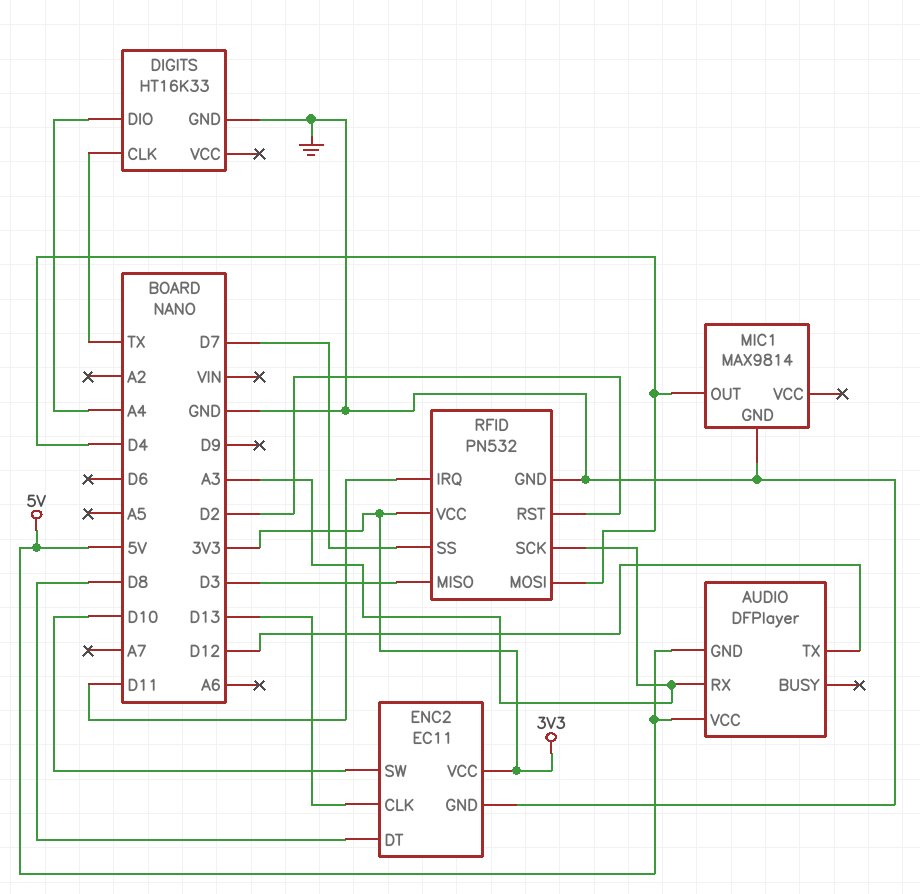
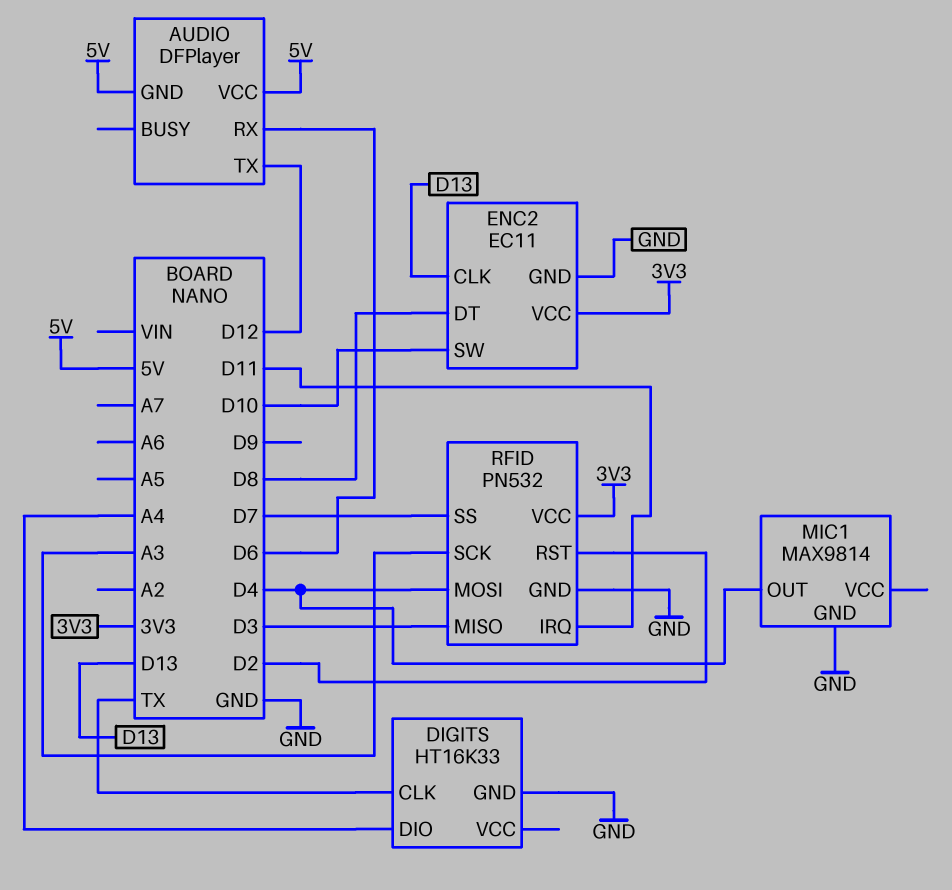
AUDIO pin RX: A3 -> D6

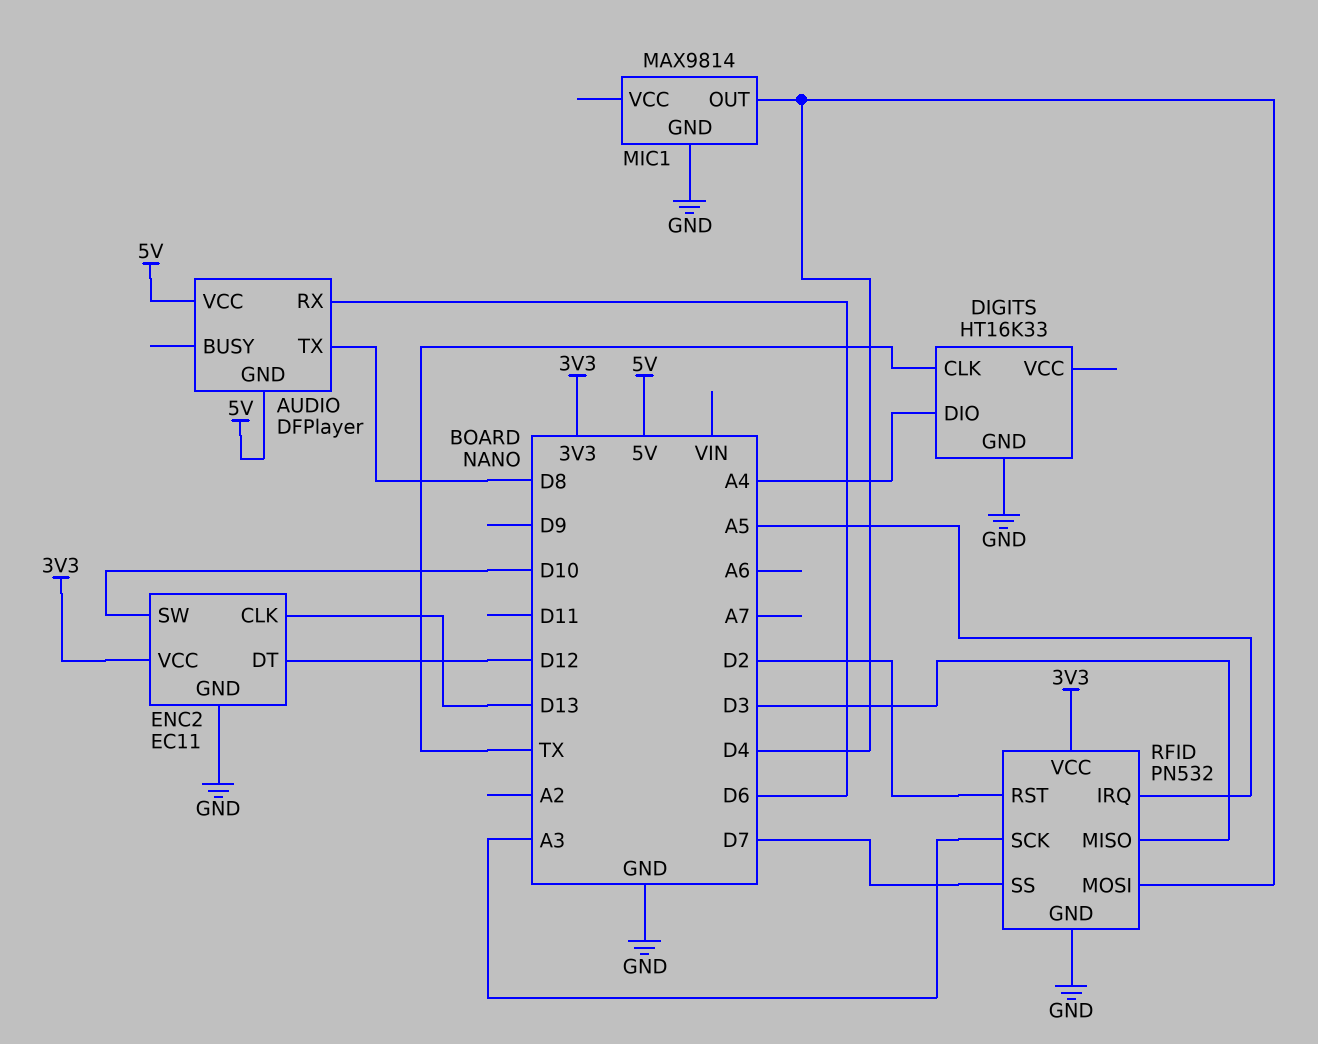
AUDIO pin TX: D12 -> D8
ENC2 pin DT: D8 -> D12
RFID pin IRQ: D11 -> A5

